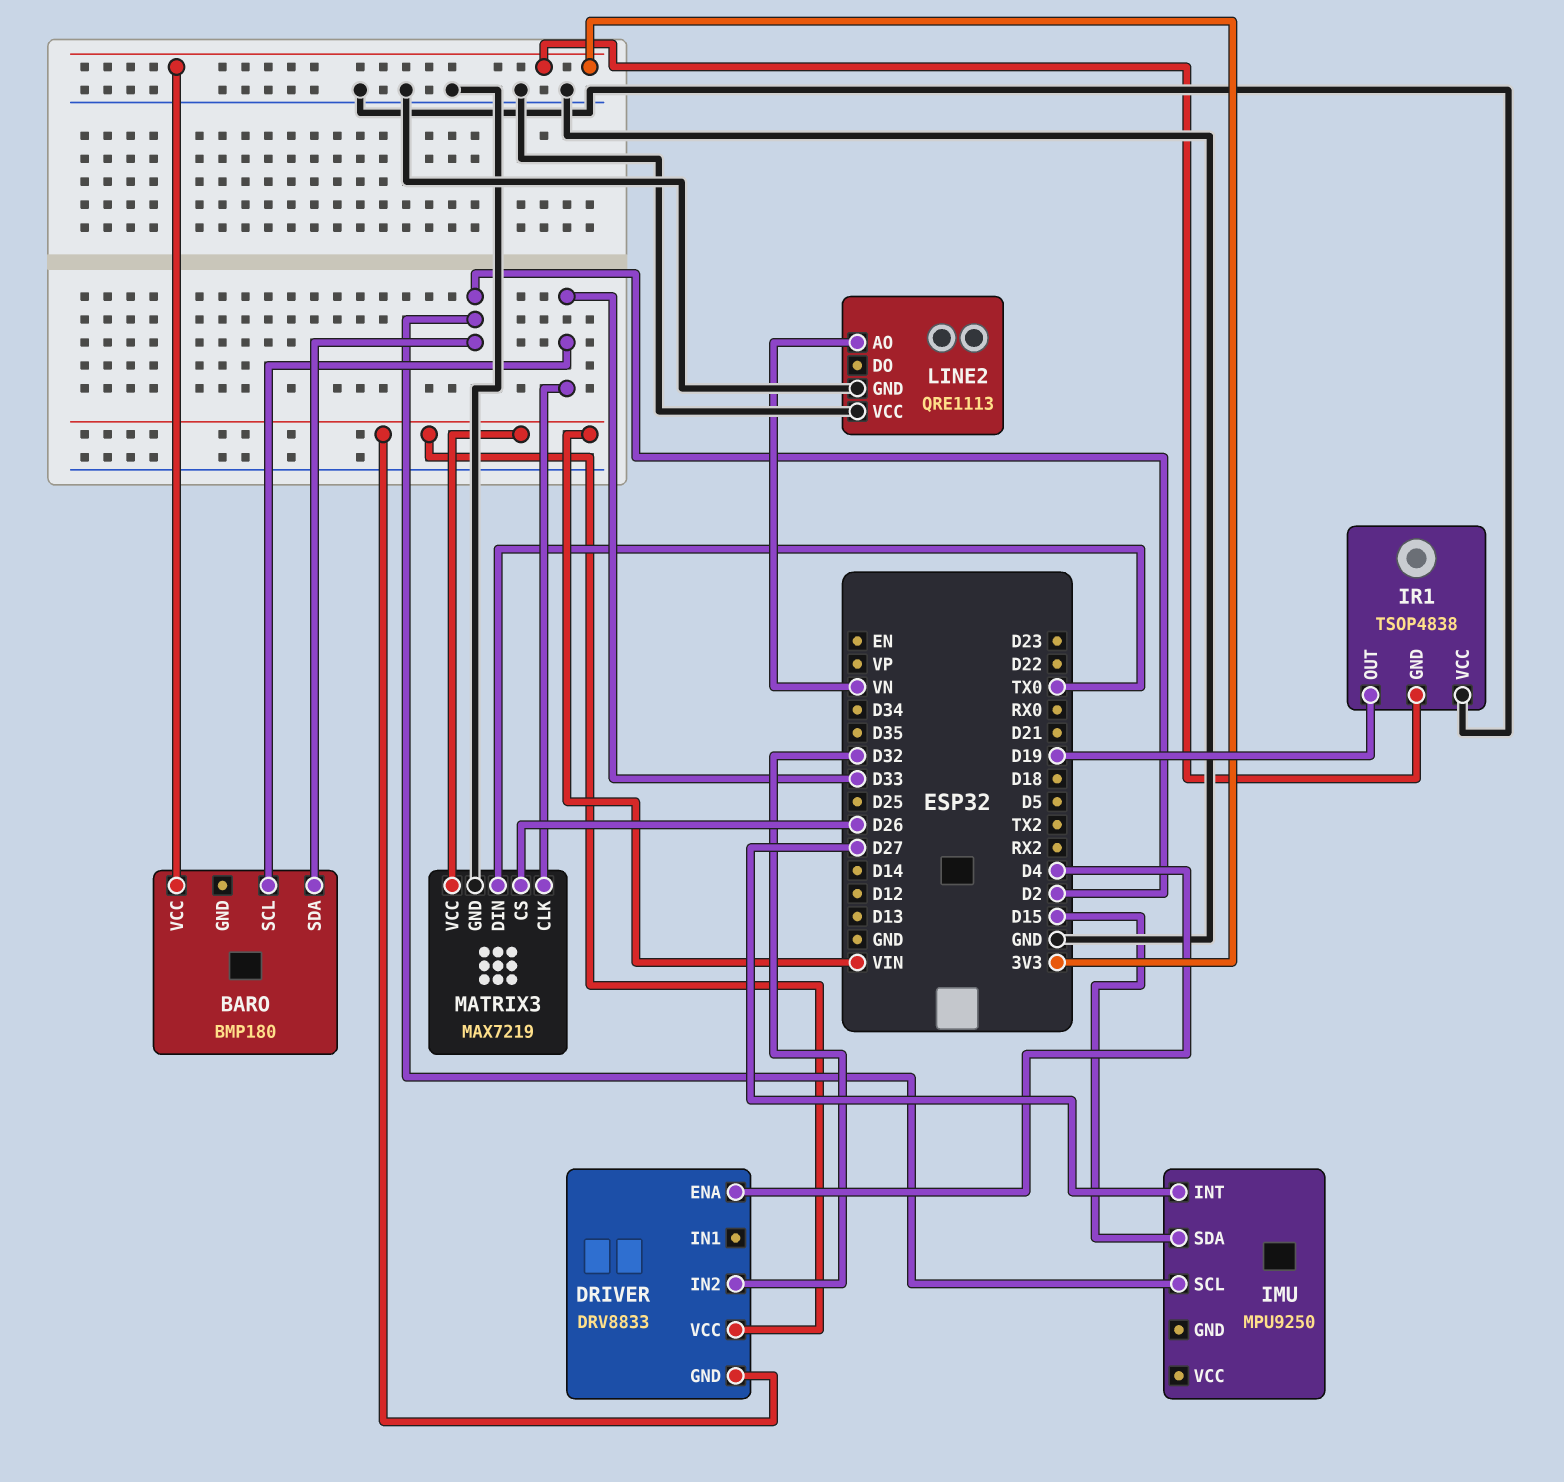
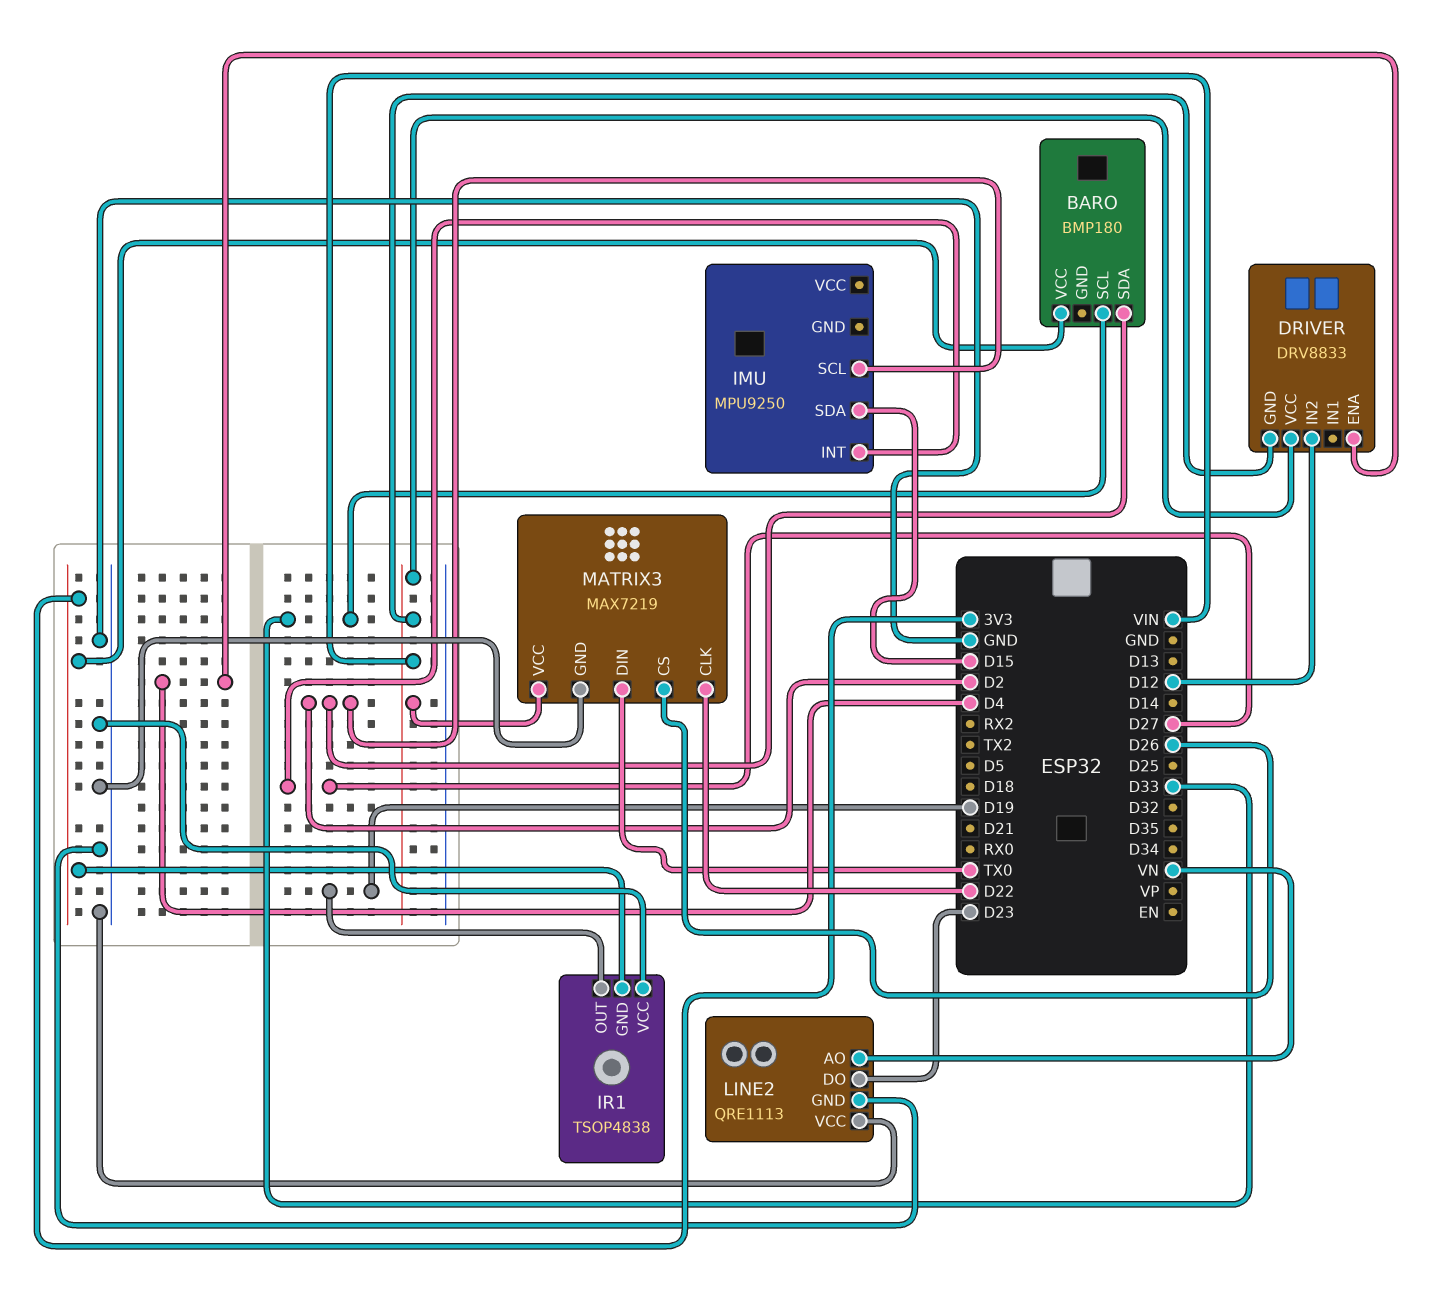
DRIVER pin IN2: D32 -> D12
LINE2 pin DO: none -> D23
MATRIX3 pin CLK: D33 -> D22

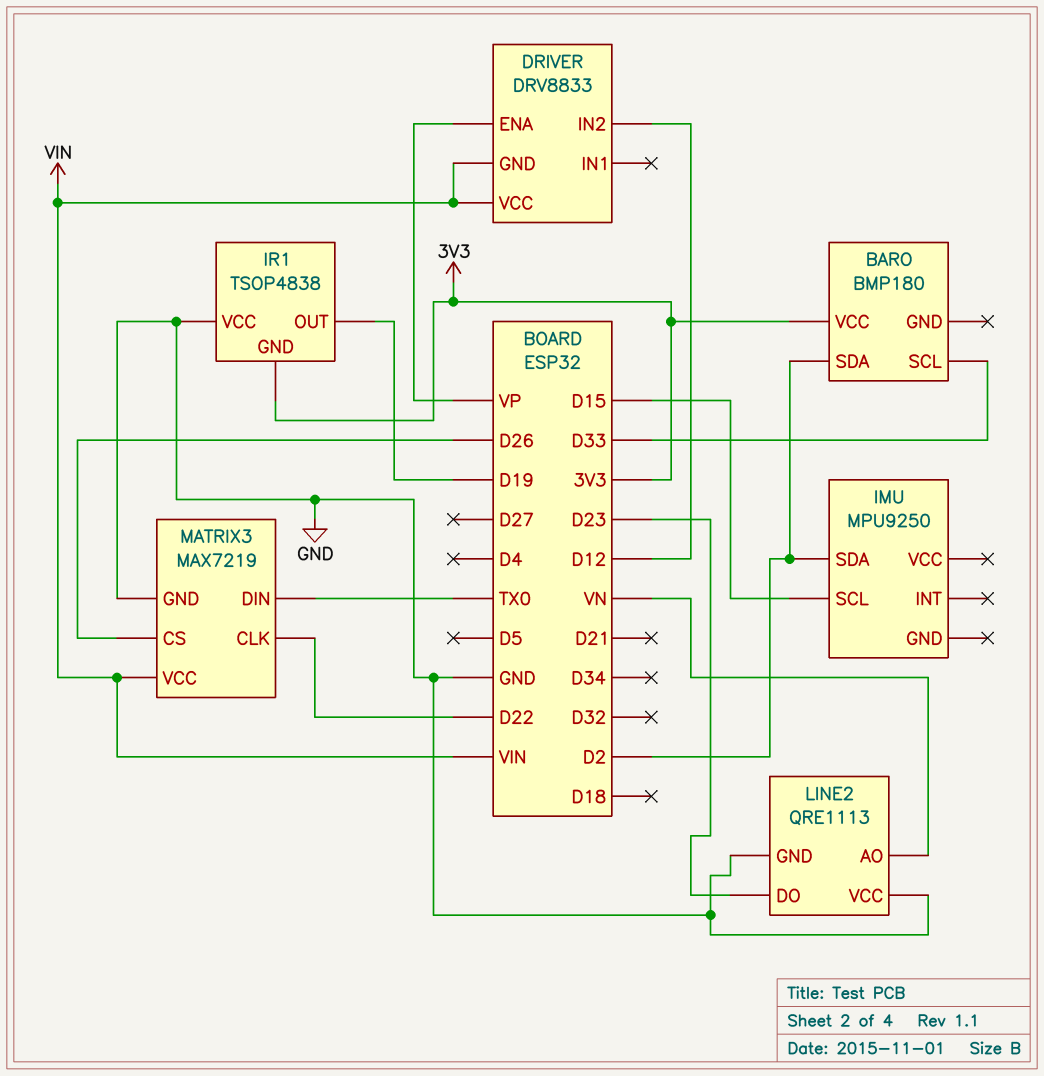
DRIVER pin ENA: D4 -> VP
IMU pin INT: D27 -> none
IMU pin SCL: D2 -> D15
IMU pin SDA: D15 -> D2

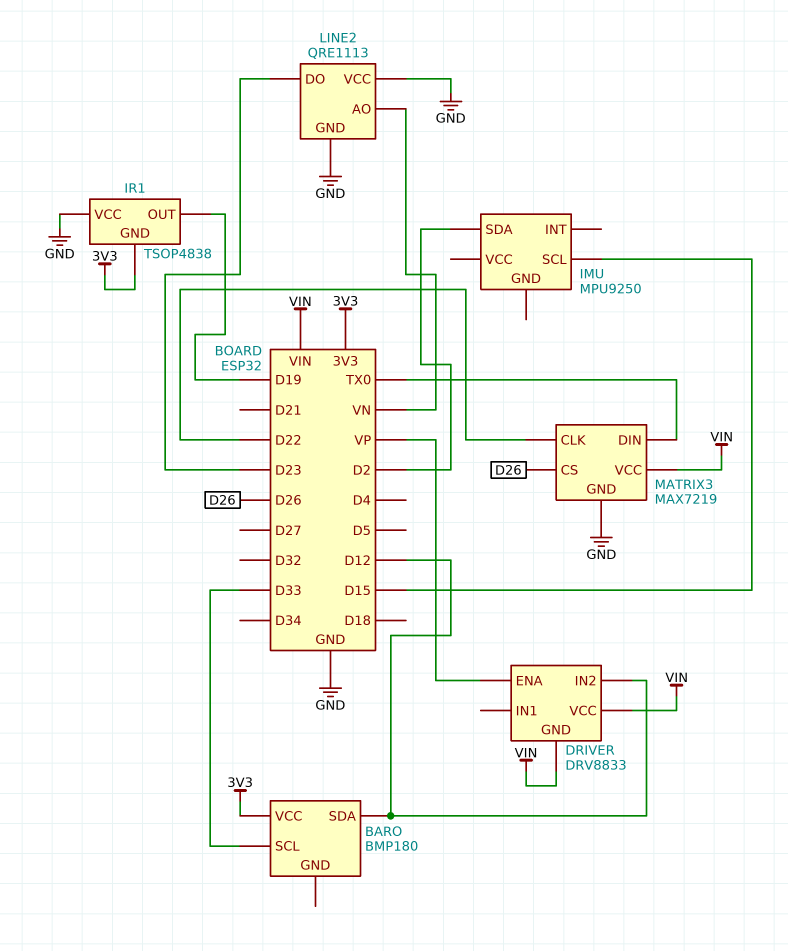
BARO pin SDA: D2 -> D12

